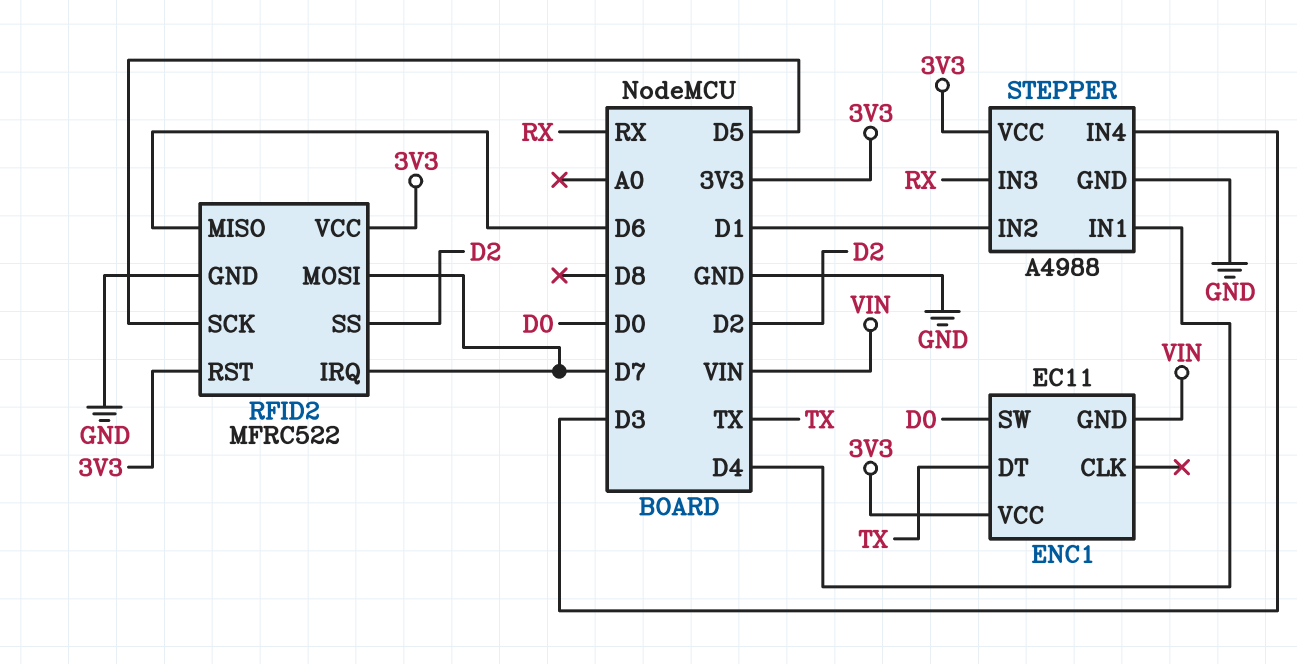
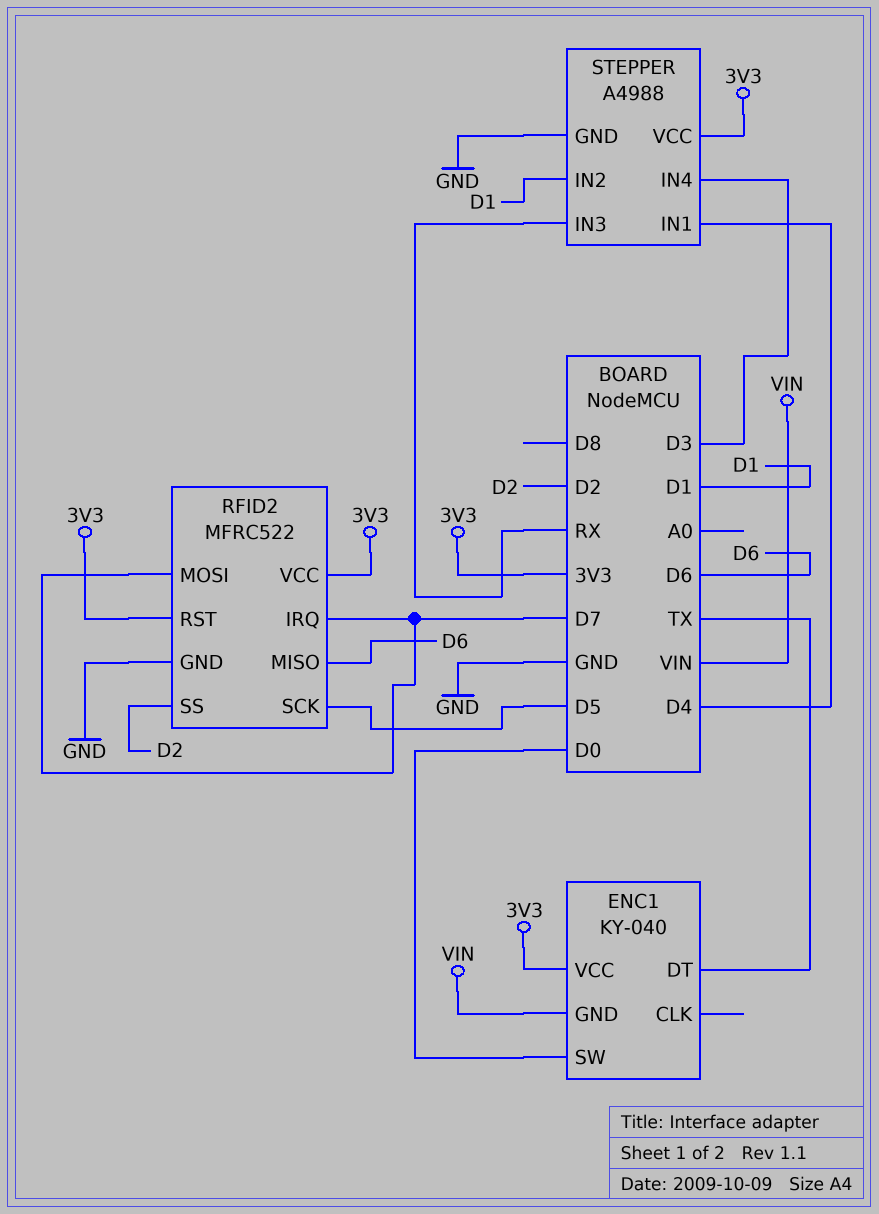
ENC1: EC11 -> KY-040

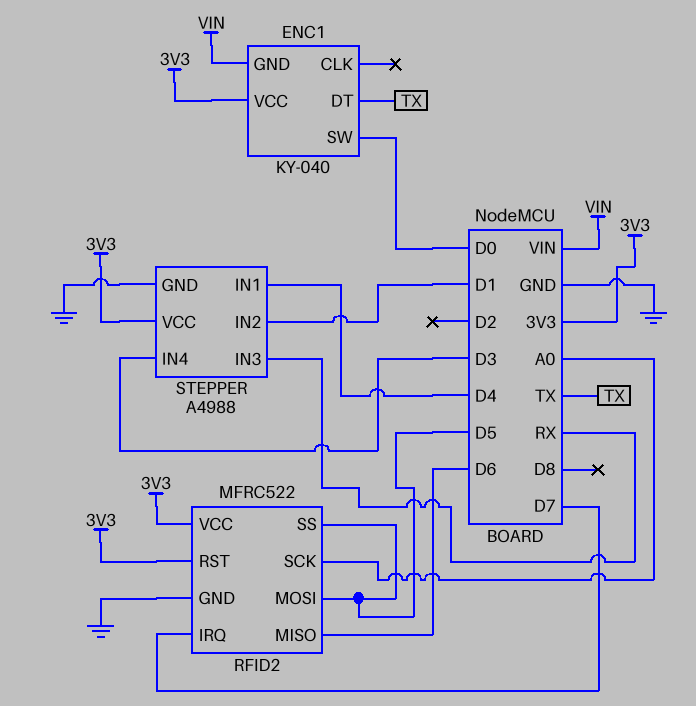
RFID2 pin MOSI: D7 -> D5
RFID2 pin SCK: D5 -> A0
RFID2 pin SS: D2 -> D5

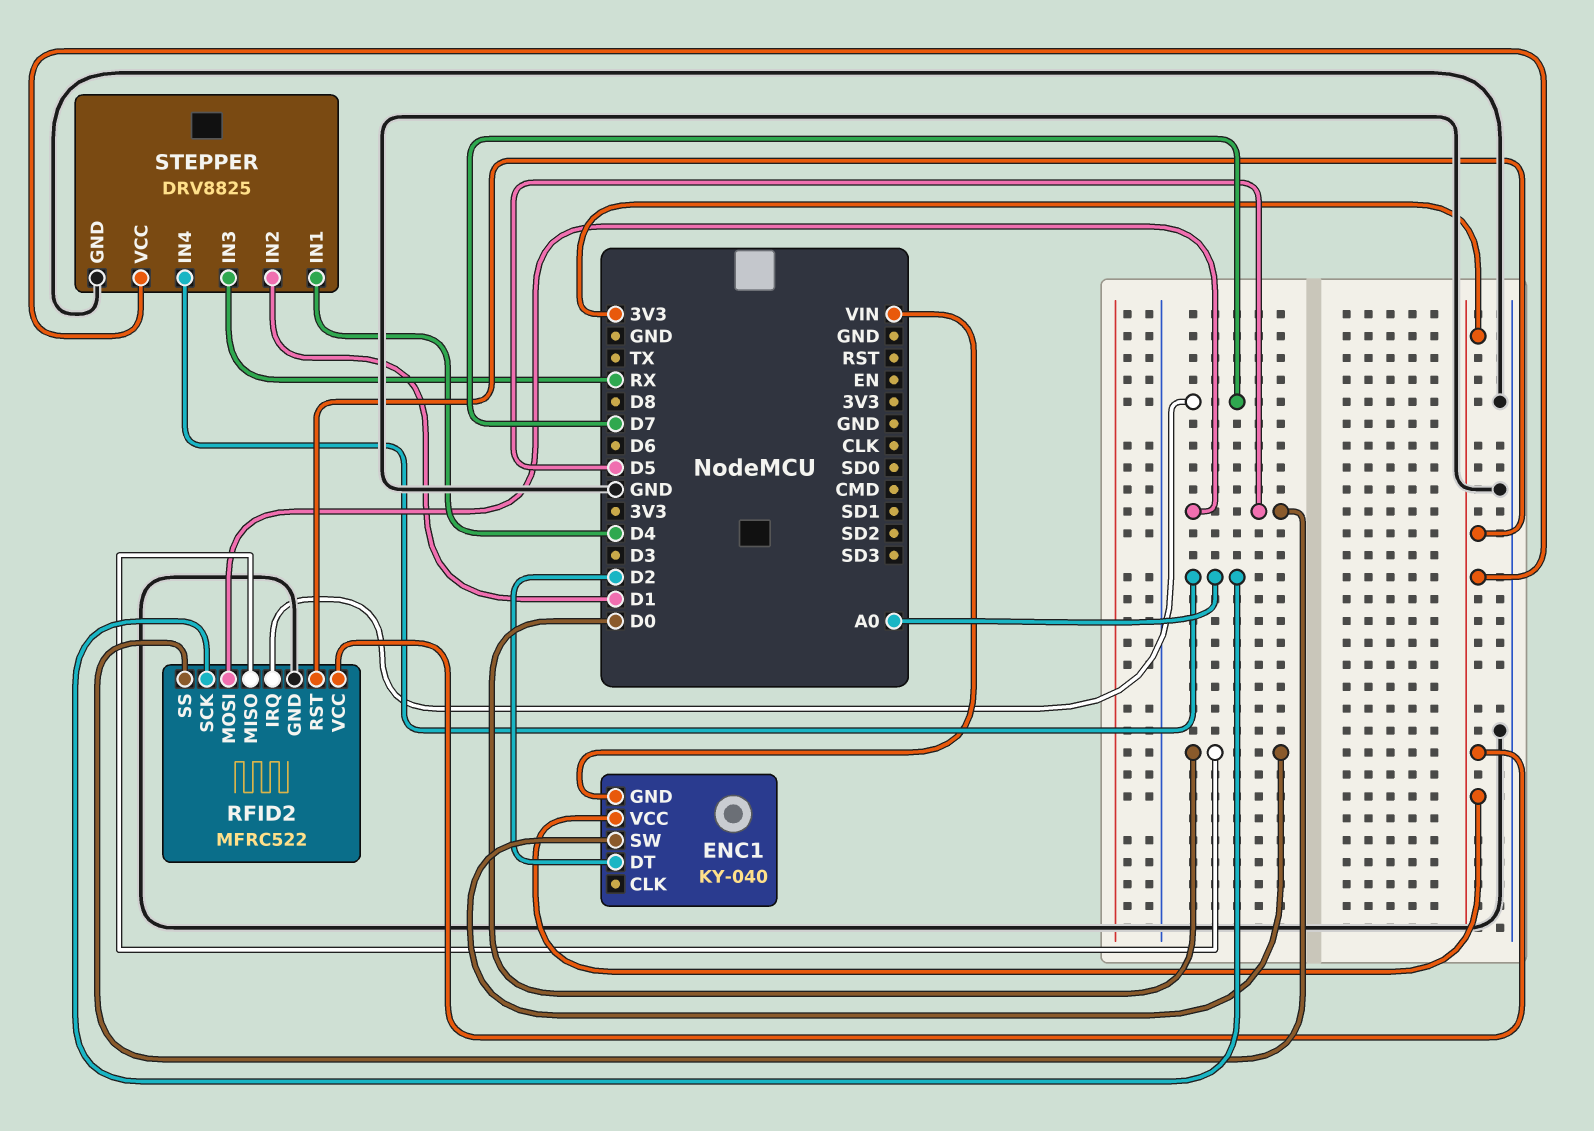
ENC1 pin DT: TX -> D2
RFID2 pin MISO: D6 -> D0
STEPPER: A4988 -> DRV8825
STEPPER pin IN4: D3 -> A0

